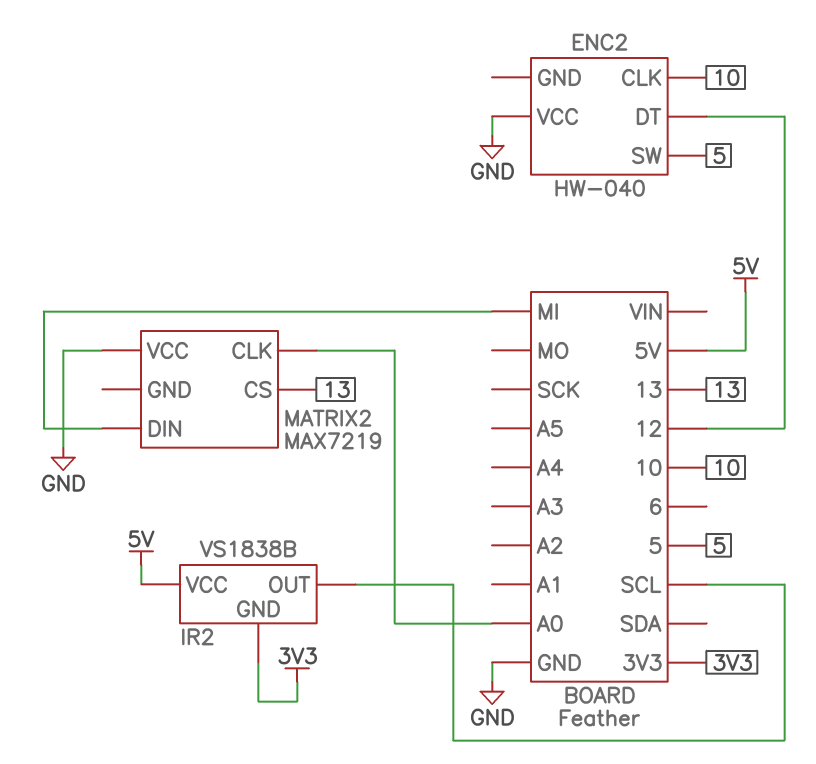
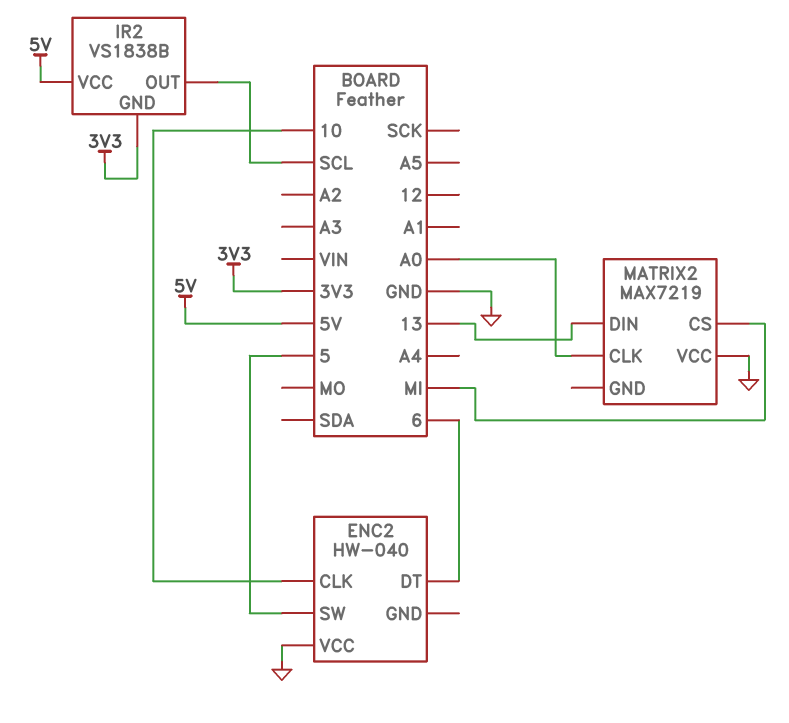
ENC2 pin DT: 12 -> 6
MATRIX2 pin CS: 13 -> MI
MATRIX2 pin DIN: MI -> 13

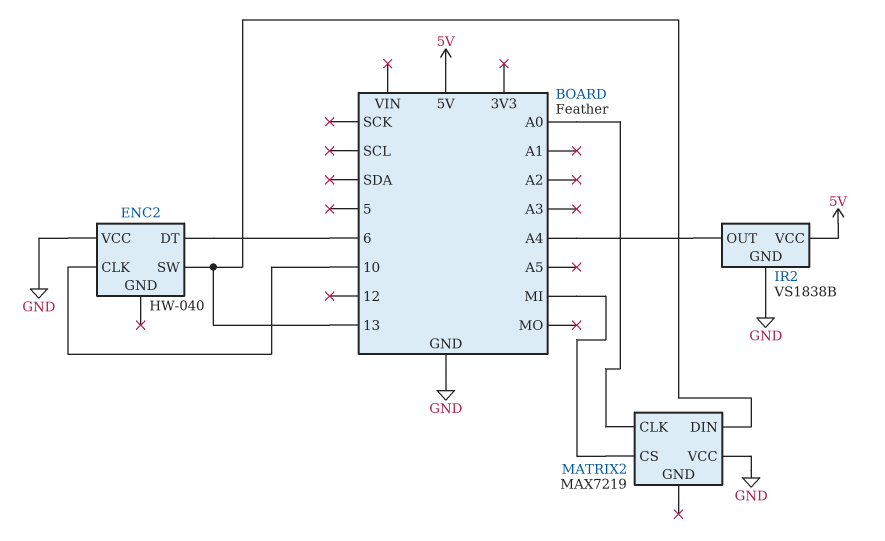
ENC2 pin SW: 5 -> 13
IR2 pin GND: 3V3 -> GND
IR2 pin OUT: SCL -> A4

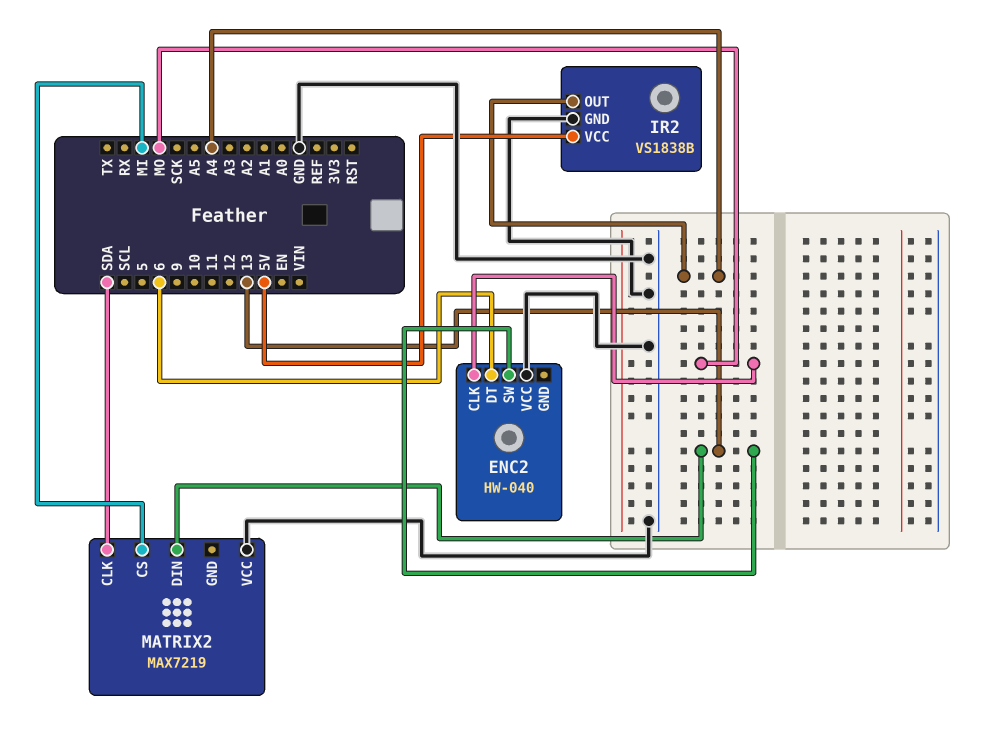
ENC2 pin CLK: 10 -> MO
MATRIX2 pin CLK: A0 -> SDA

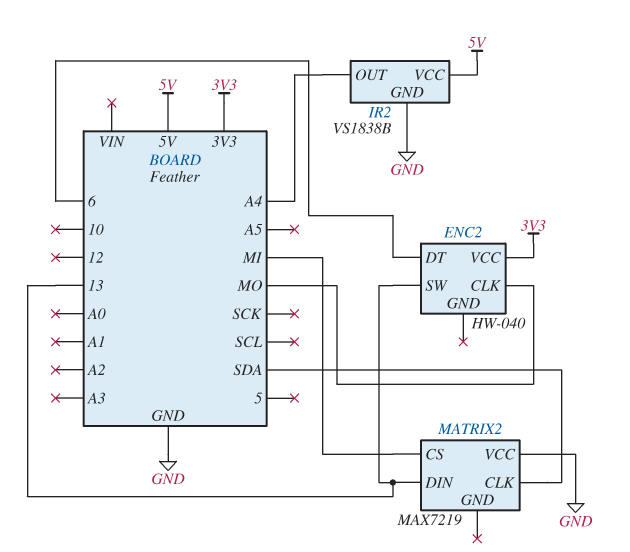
ENC2 pin VCC: GND -> 3V3

